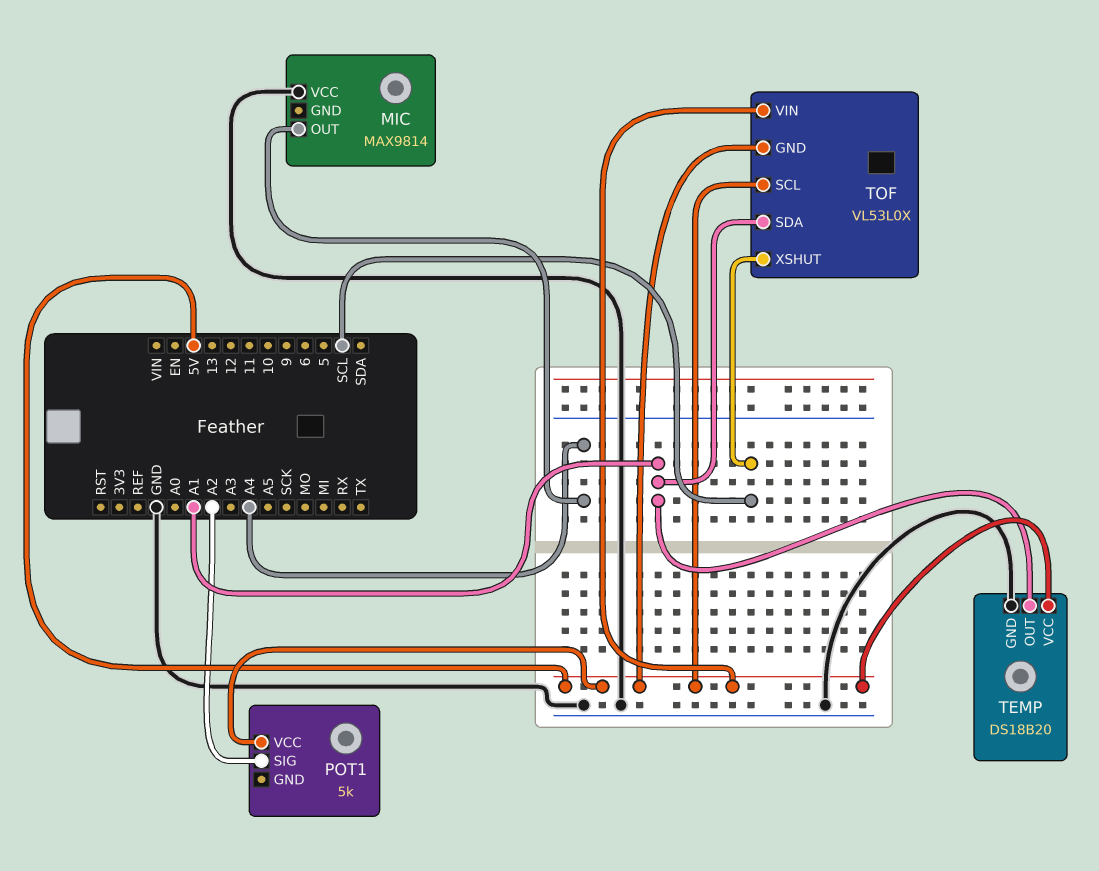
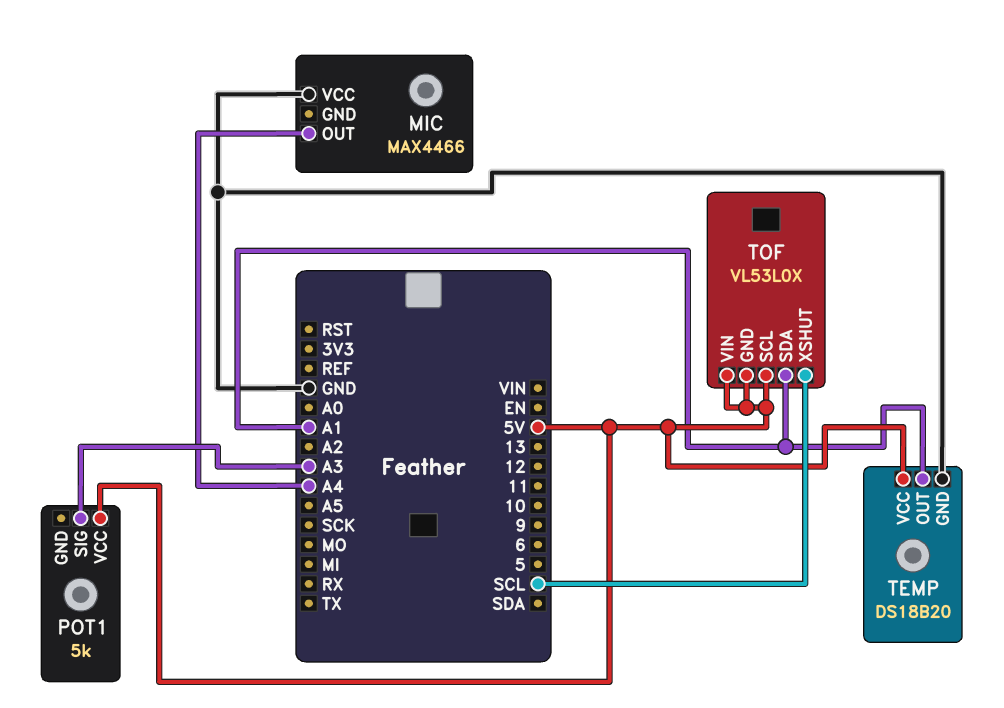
MIC: MAX9814 -> MAX4466
POT1 pin SIG: A2 -> A3

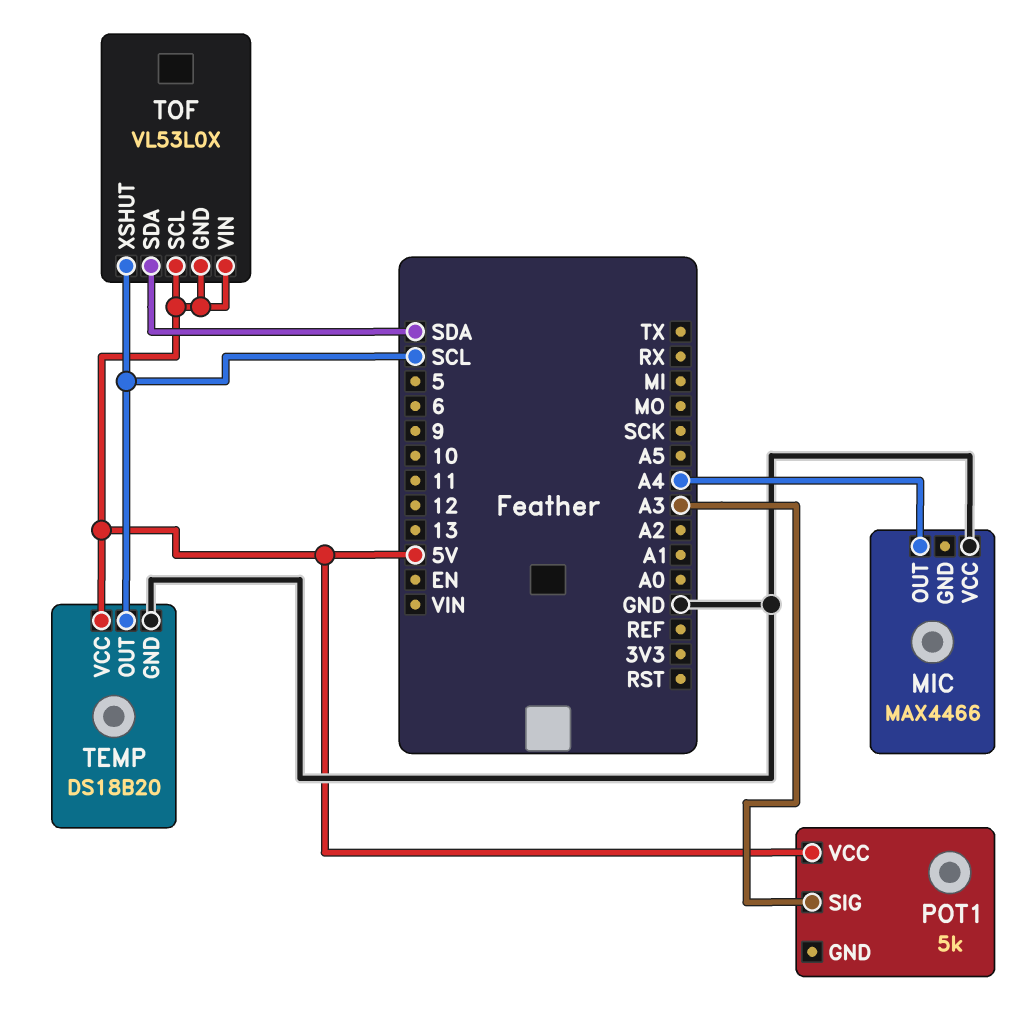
TEMP pin OUT: A1 -> SCL
TOF pin SDA: A1 -> SDA

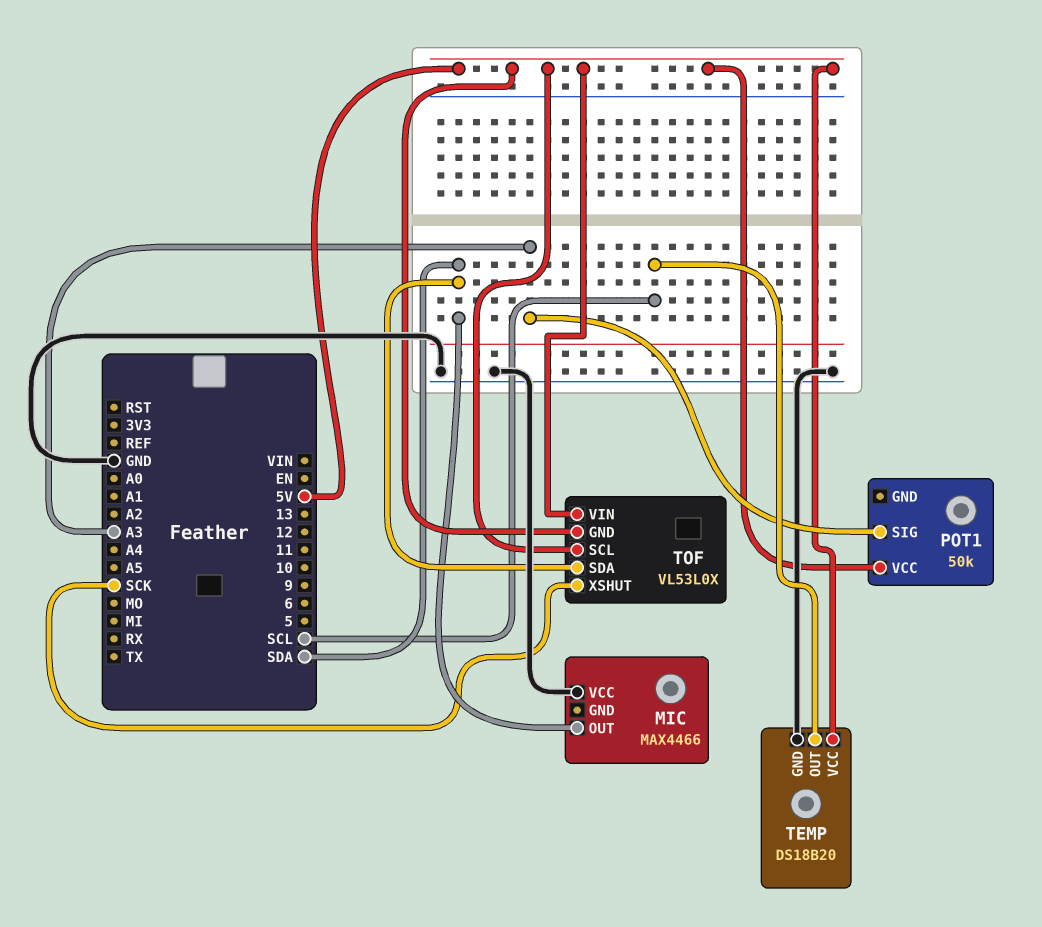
MIC pin OUT: A4 -> SDA
POT1: 5k -> 50k
TOF pin XSHUT: SCL -> SCK

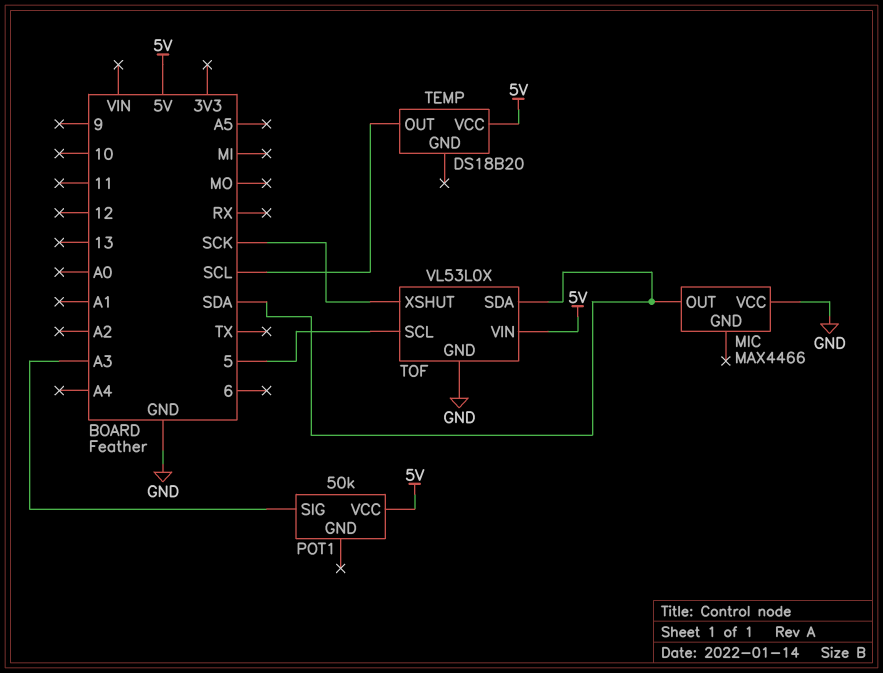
TEMP pin GND: GND -> none
TOF pin GND: 5V -> GND
TOF pin SCL: 5V -> 5

